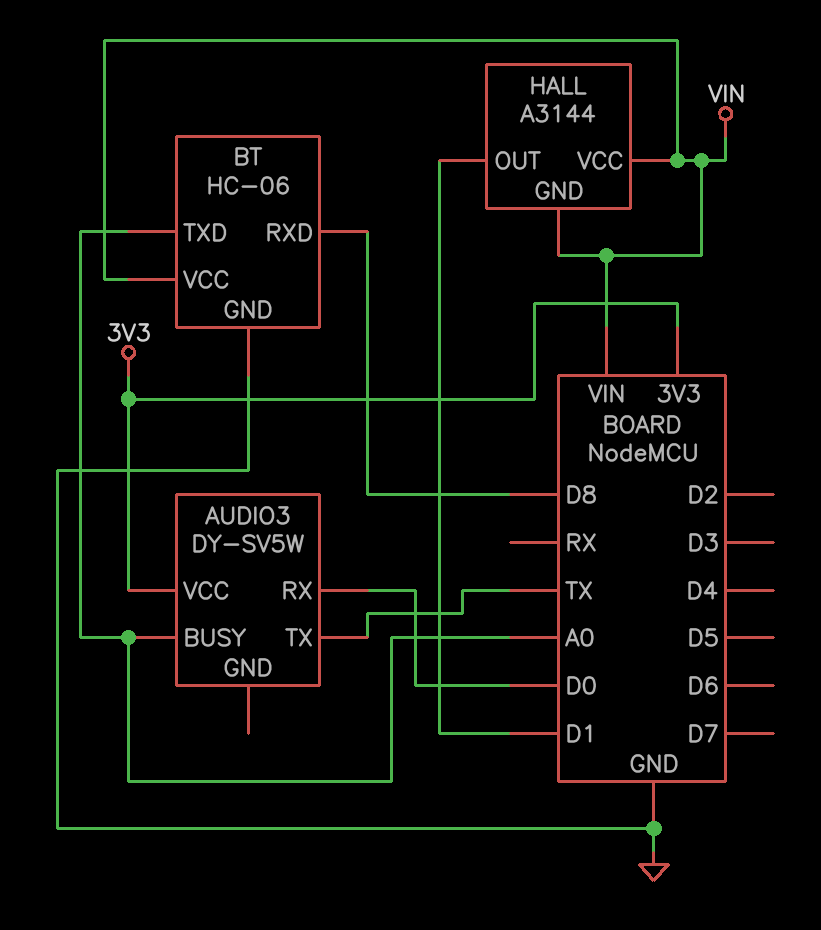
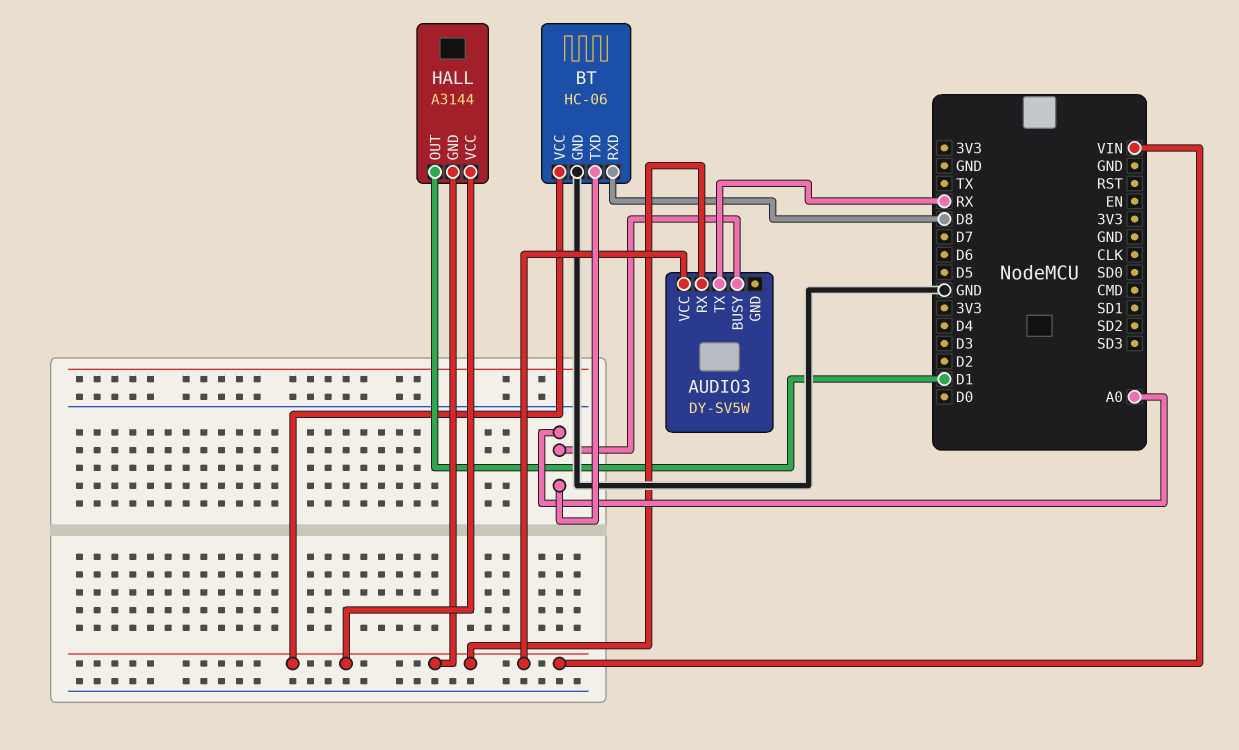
AUDIO3 pin RX: D0 -> VIN
AUDIO3 pin TX: TX -> RX
AUDIO3 pin VCC: 3V3 -> VIN

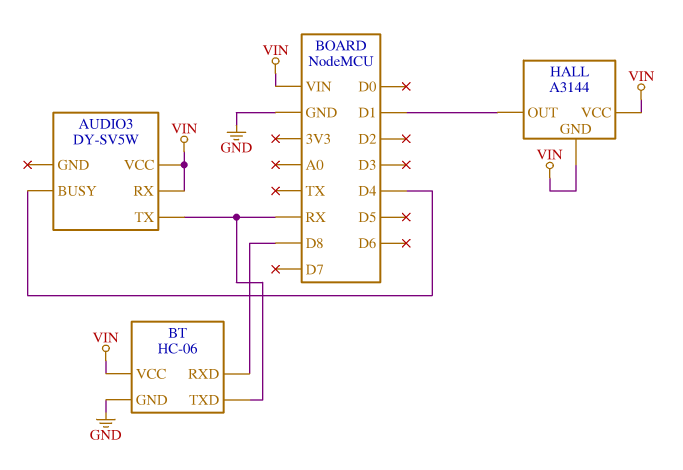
AUDIO3 pin BUSY: A0 -> D4
BT pin TXD: A0 -> RX

